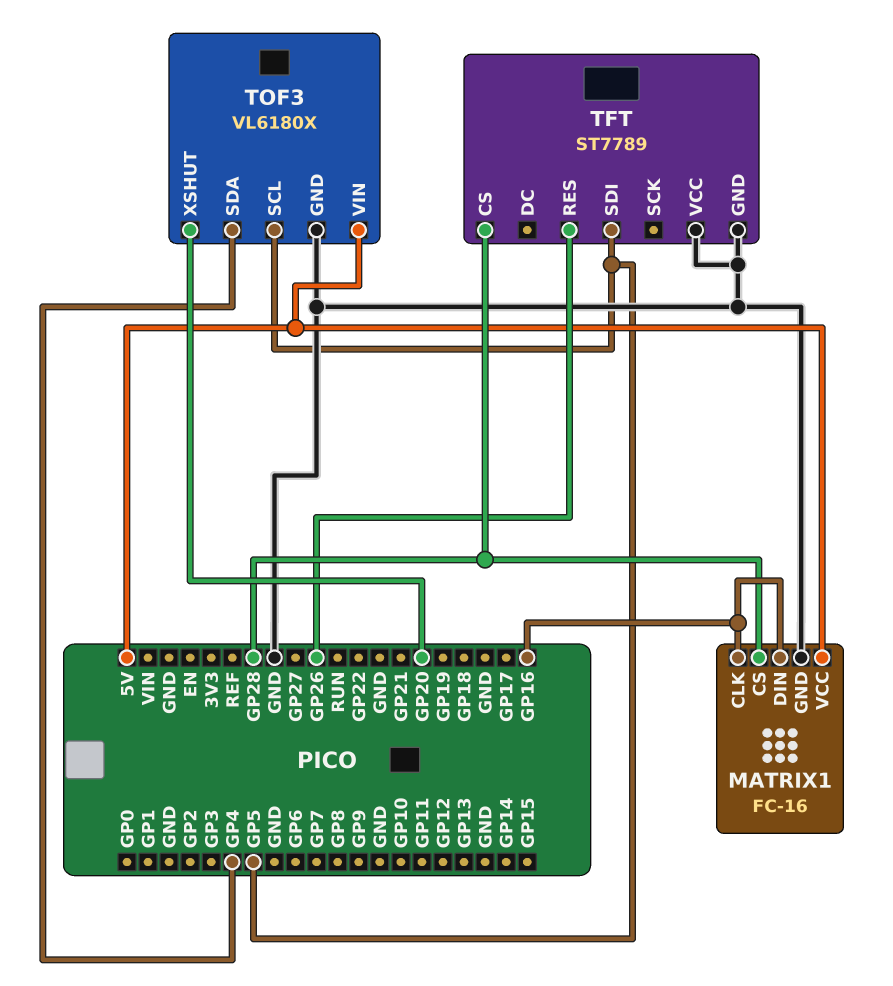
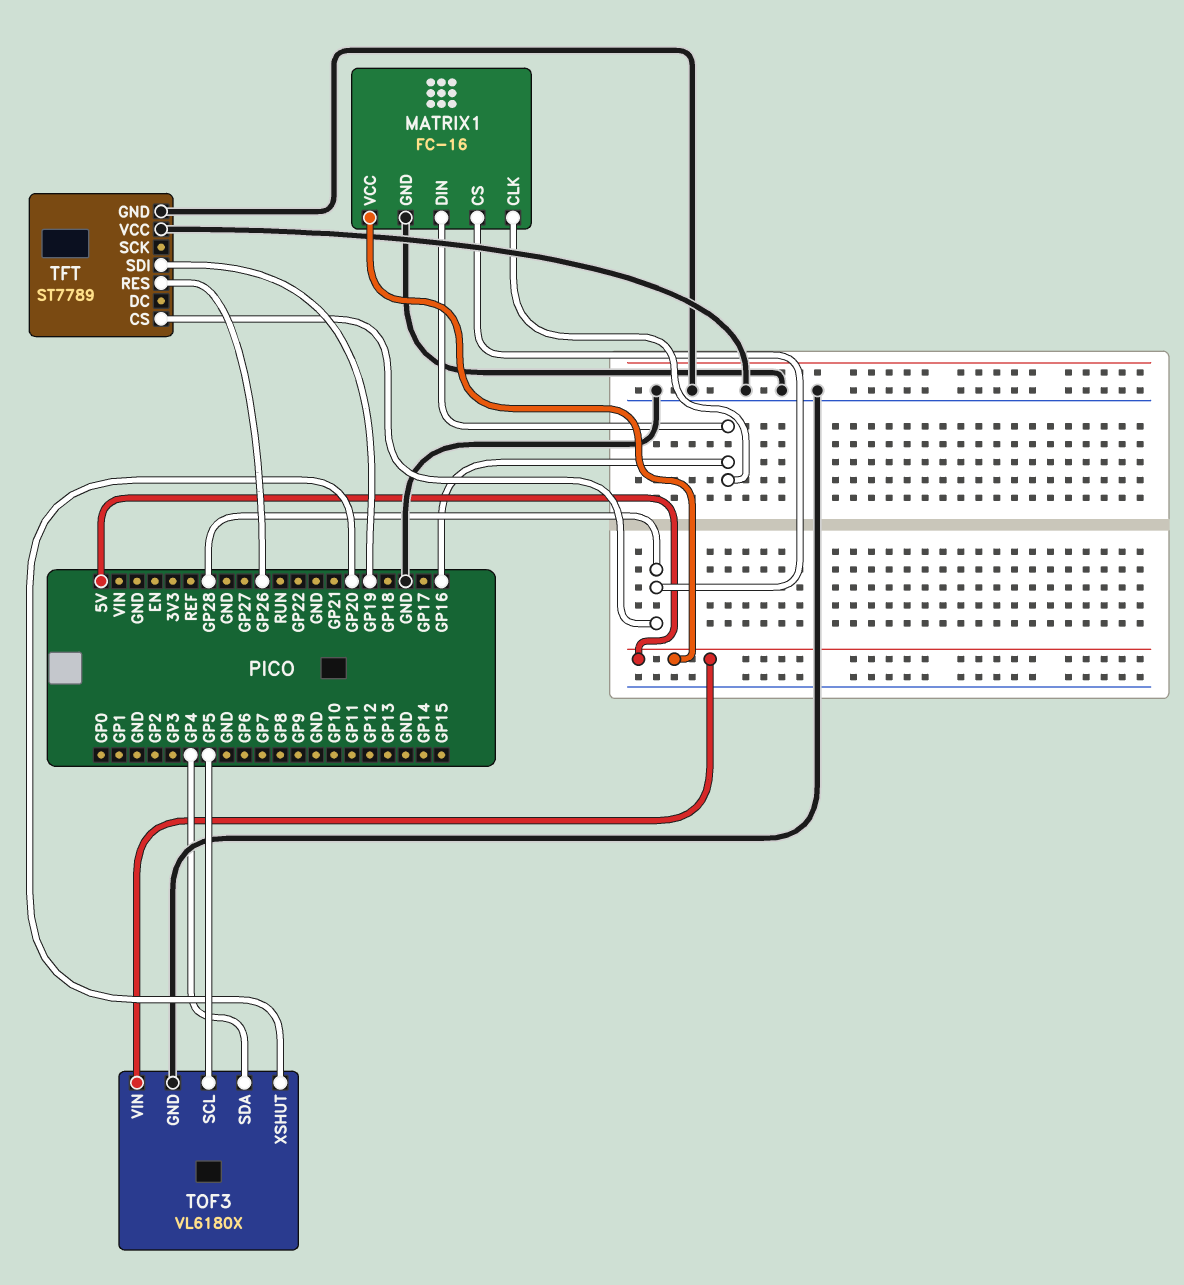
TFT pin SDI: GP5 -> GP19

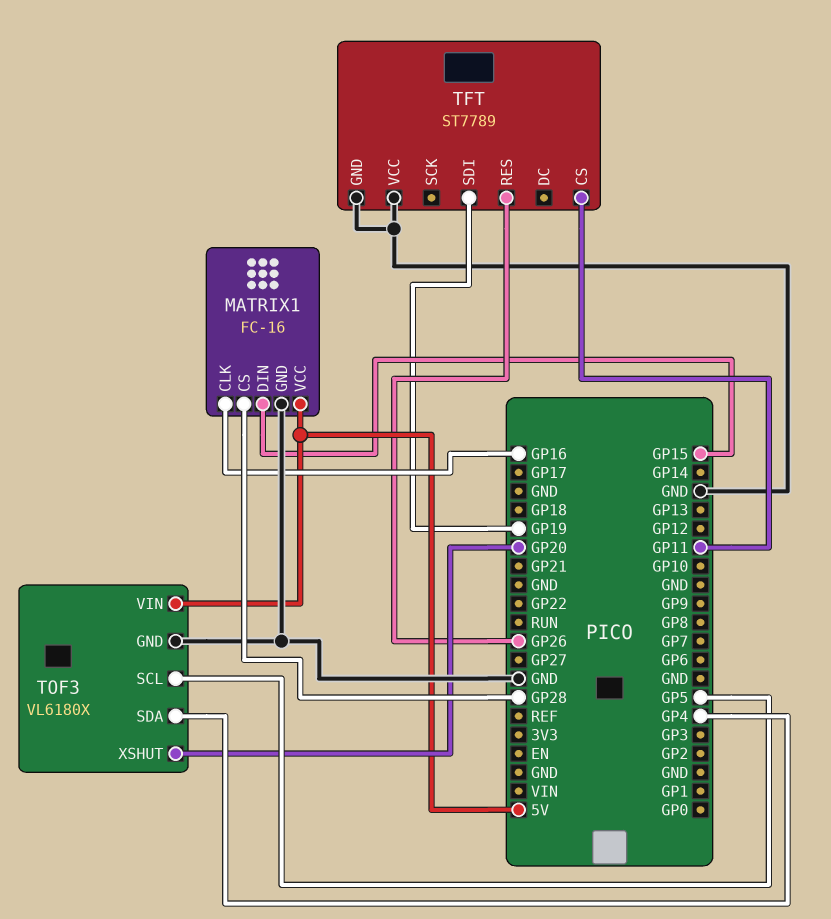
MATRIX1 pin DIN: GP16 -> GP15
TFT pin CS: GP28 -> GP11

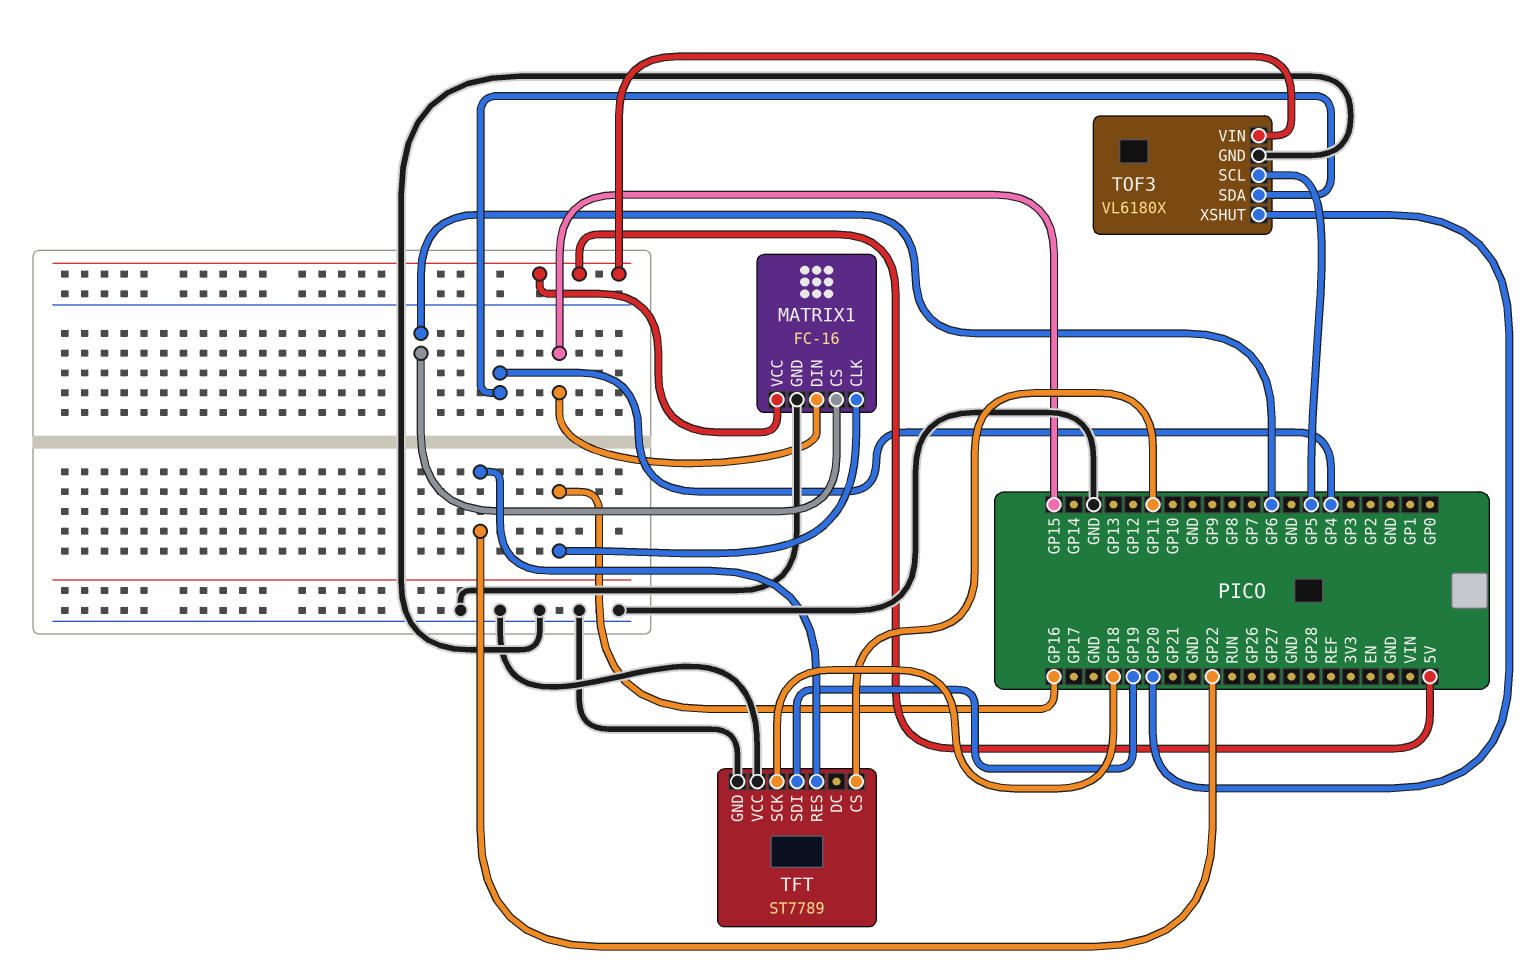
MATRIX1 pin CS: GP28 -> GP6
TFT pin RES: GP26 -> GP22
TFT pin SCK: none -> GP18

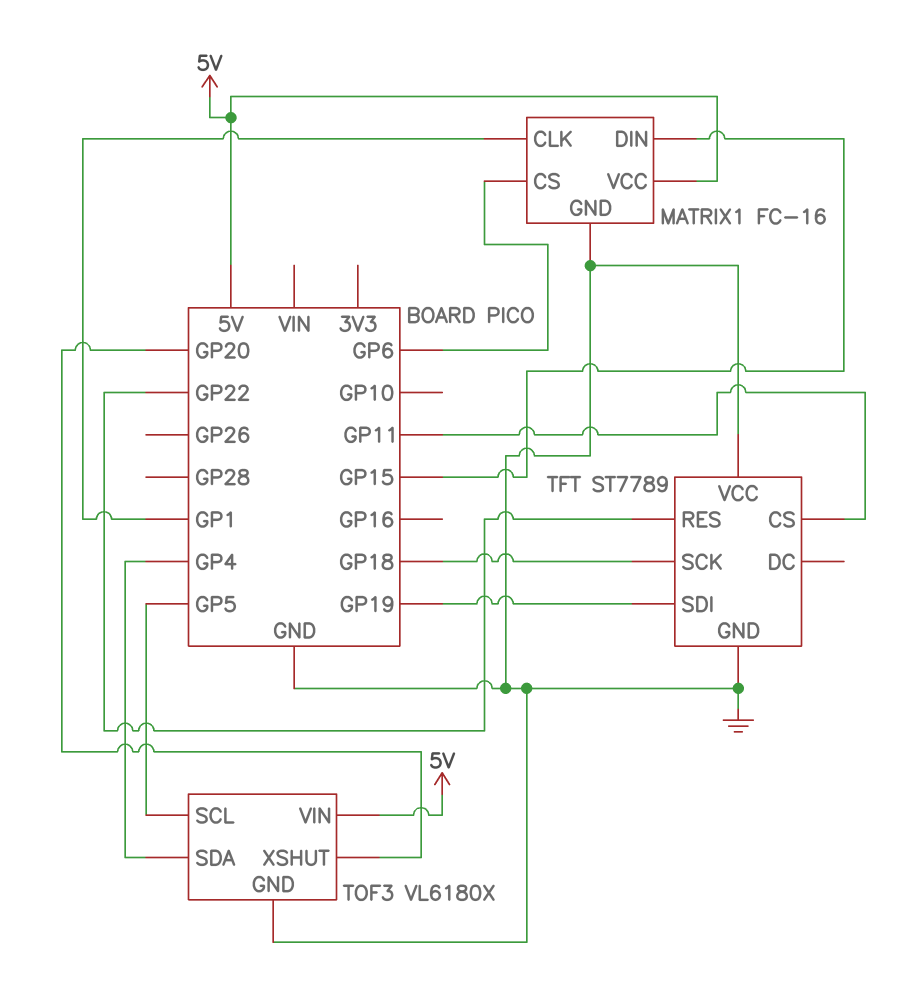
MATRIX1 pin CLK: GP16 -> GP1

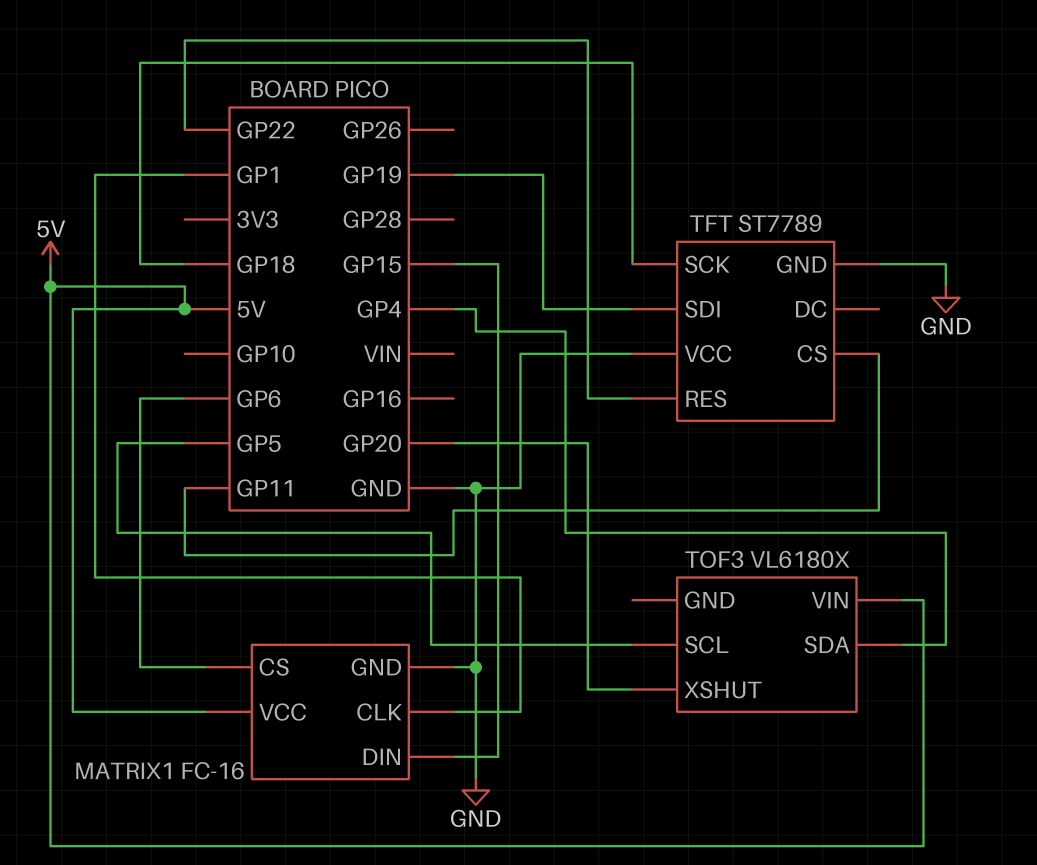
TOF3 pin GND: GND -> none

